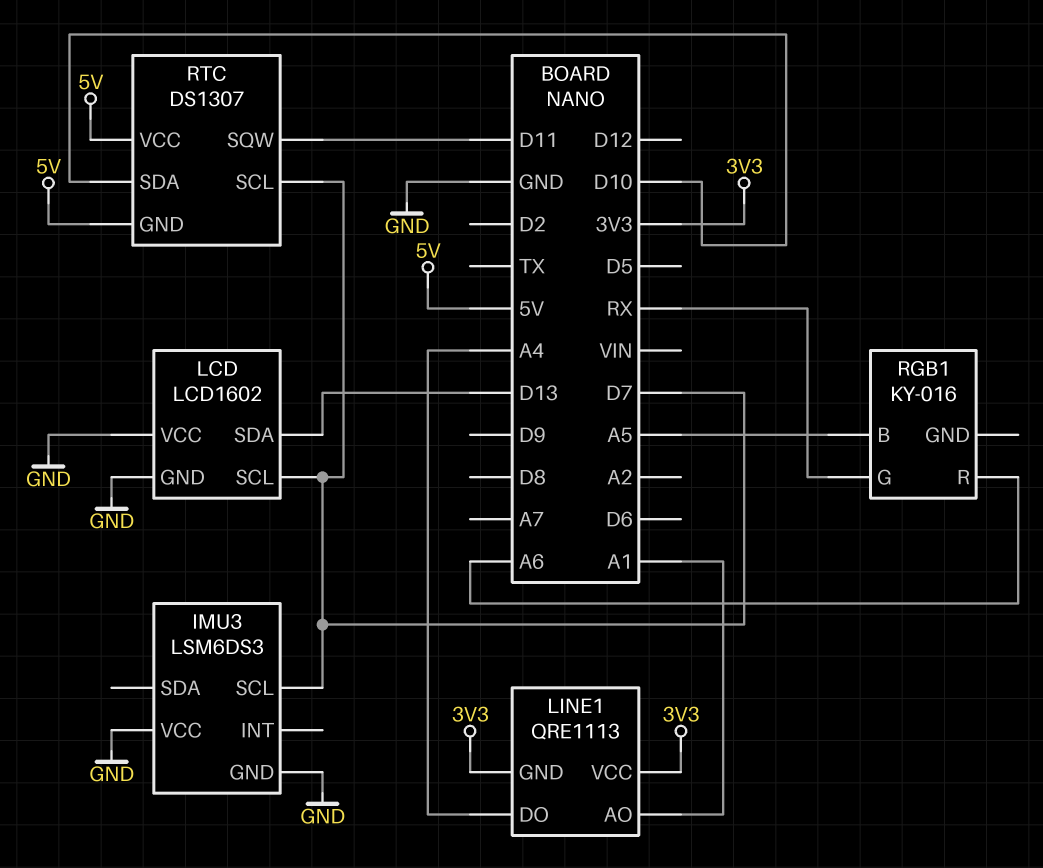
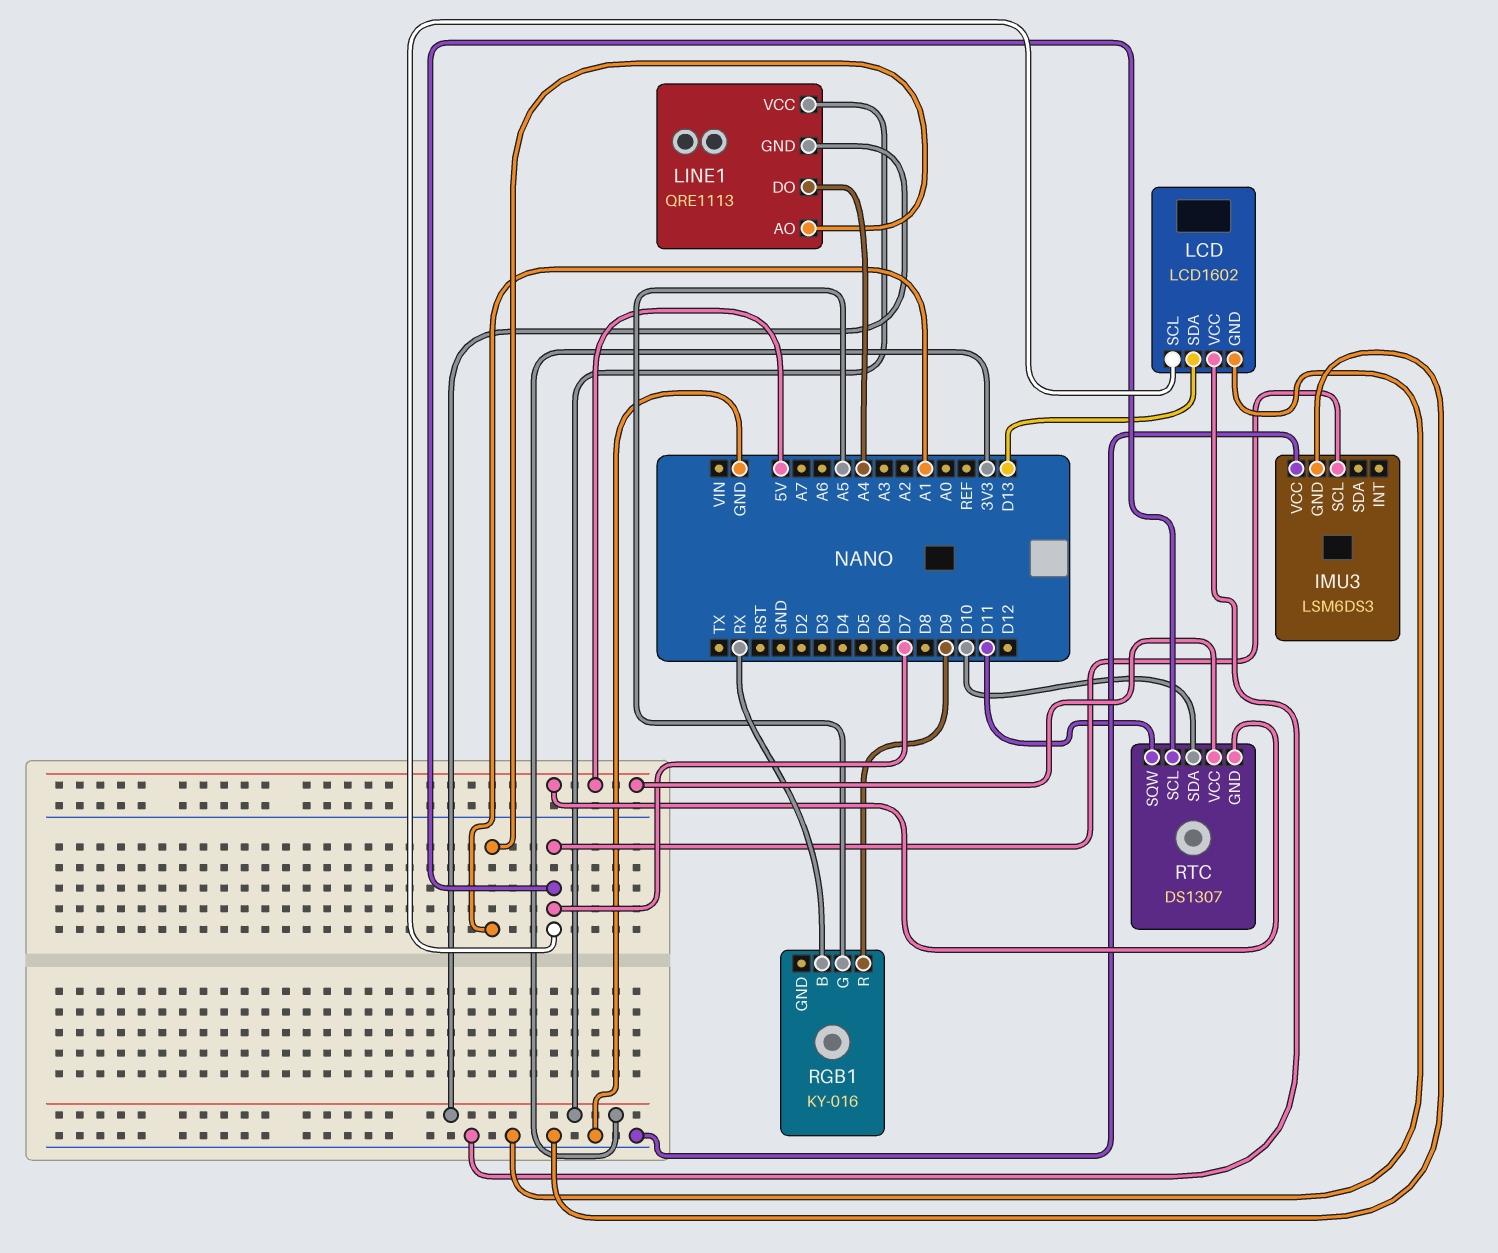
RGB1 pin B: A5 -> RX
RGB1 pin G: RX -> A5
RGB1 pin R: A6 -> D9

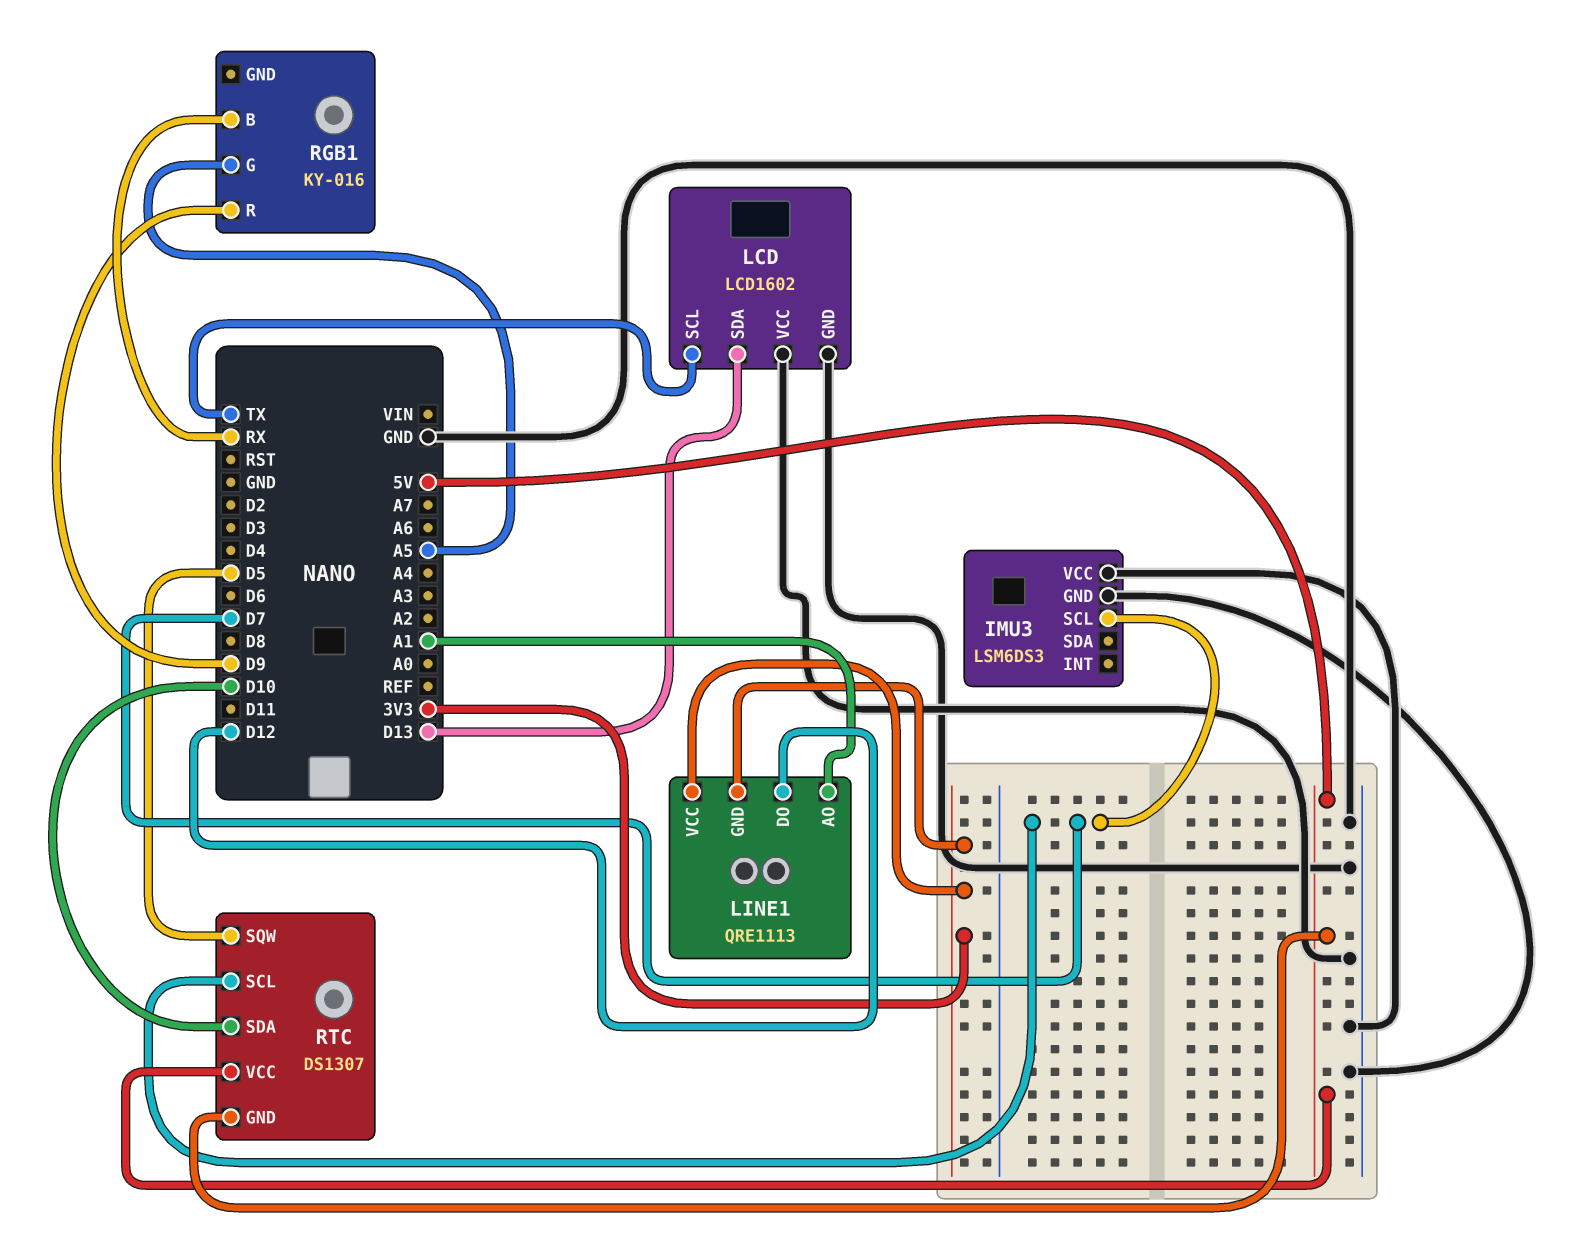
LCD pin SCL: D7 -> TX
LINE1 pin DO: A4 -> D12
RTC pin SQW: D11 -> D5

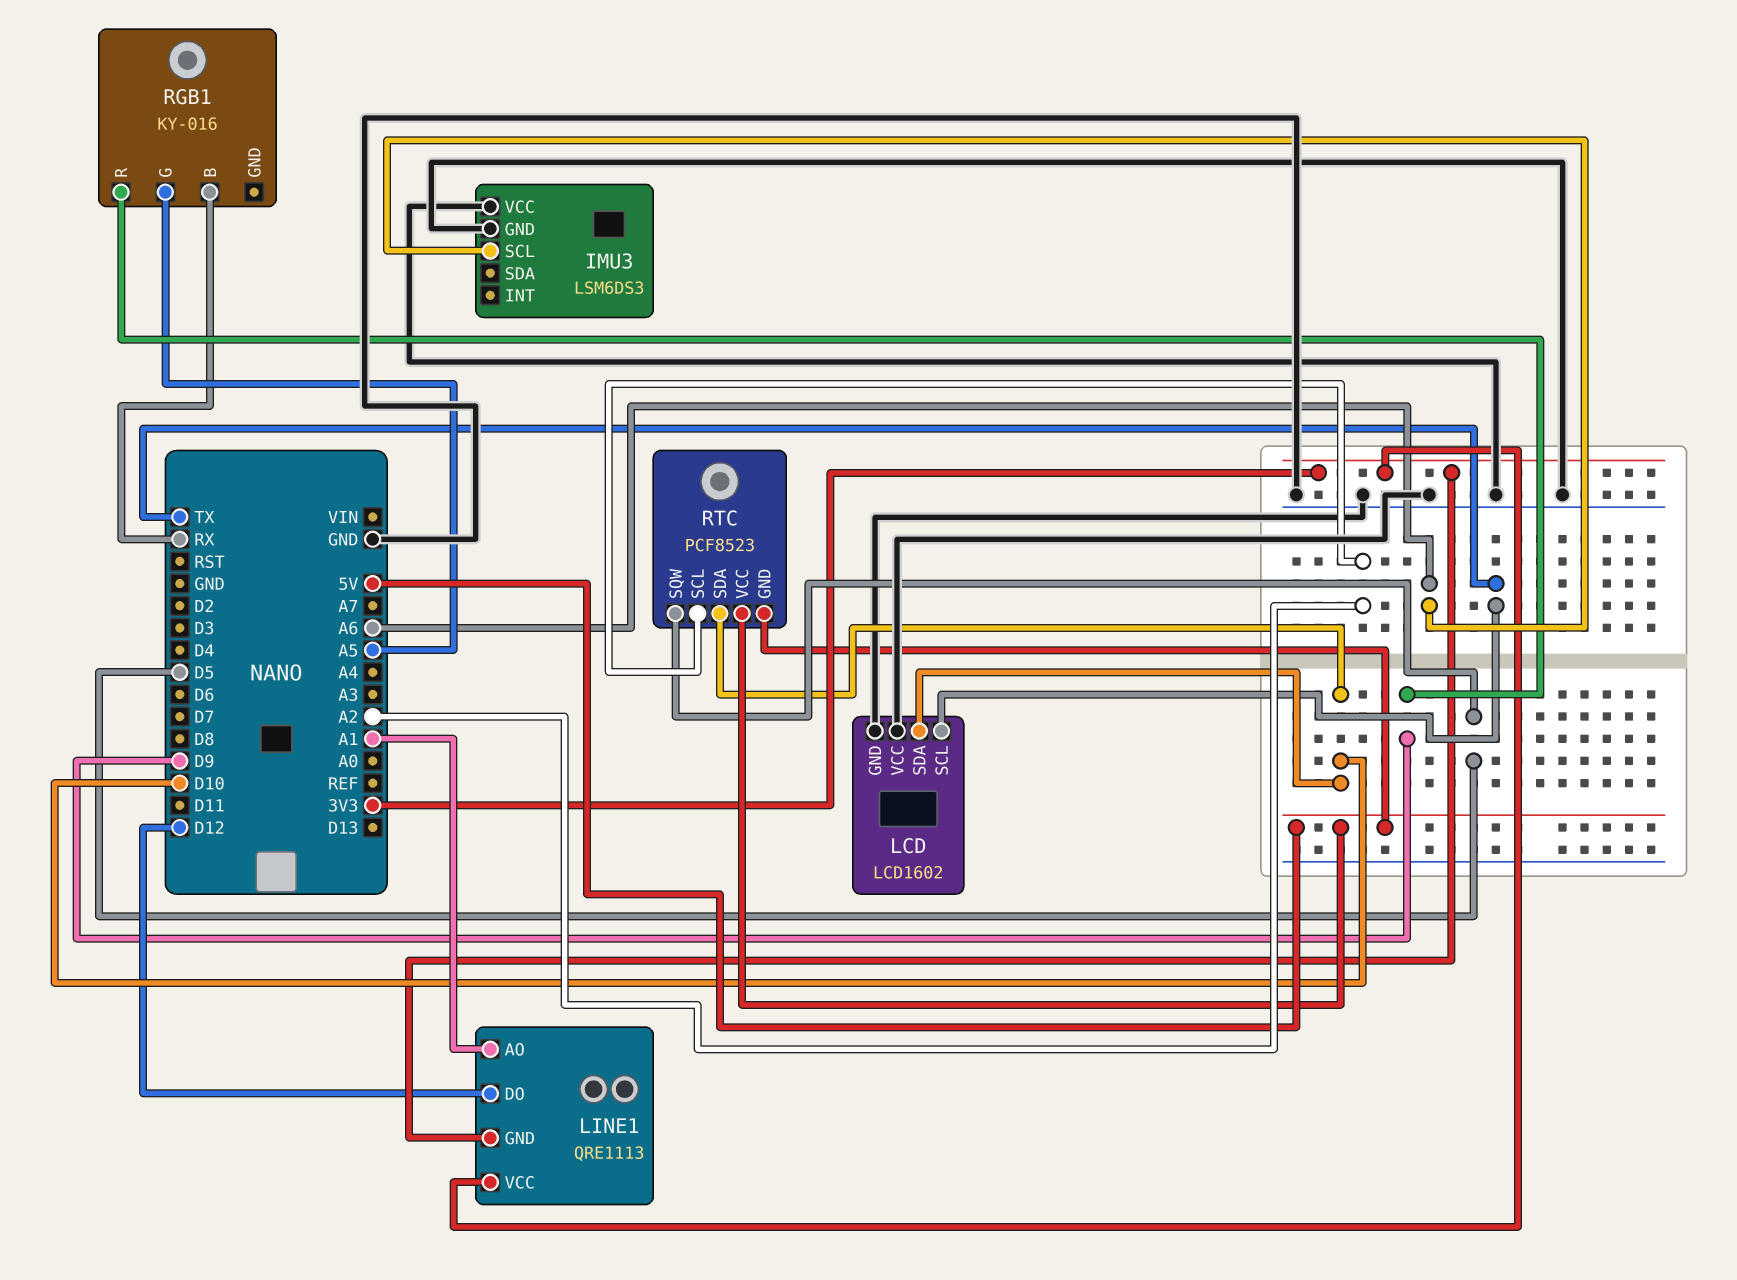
IMU3 pin SCL: D7 -> A6
LCD pin SDA: D13 -> D10
RTC: DS1307 -> PCF8523
RTC pin SCL: D7 -> A2

